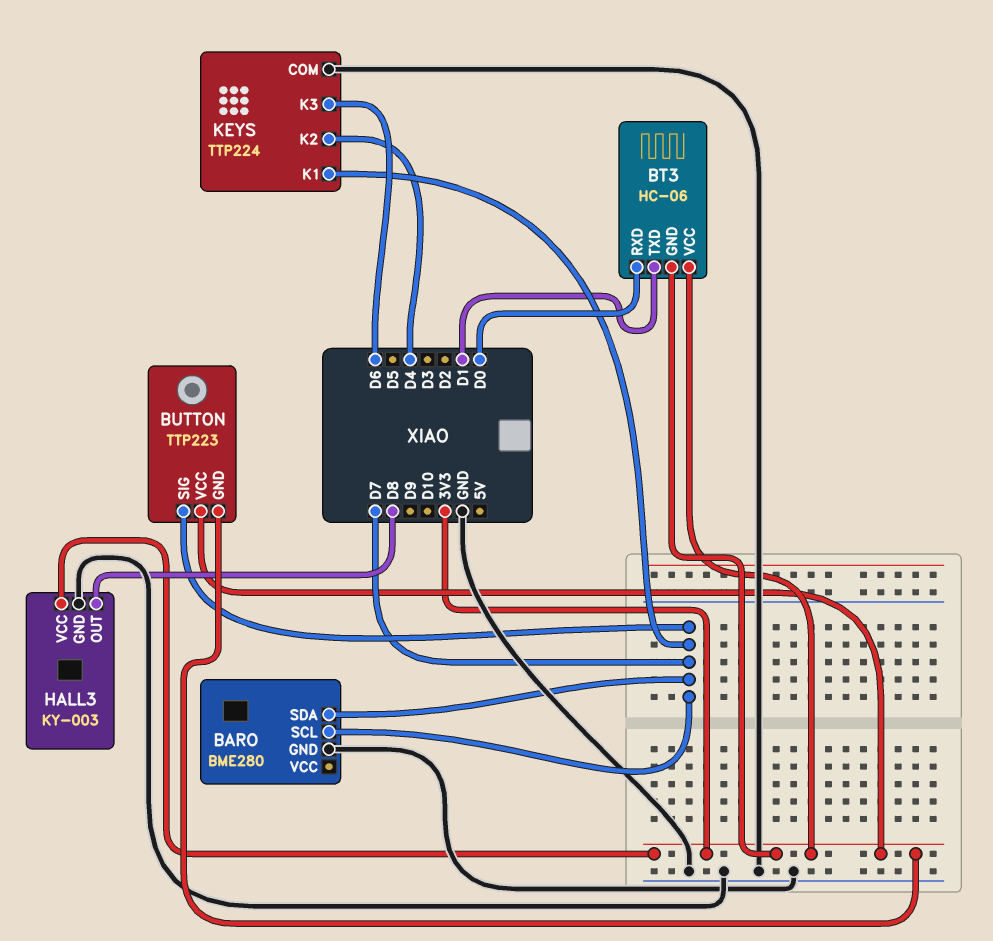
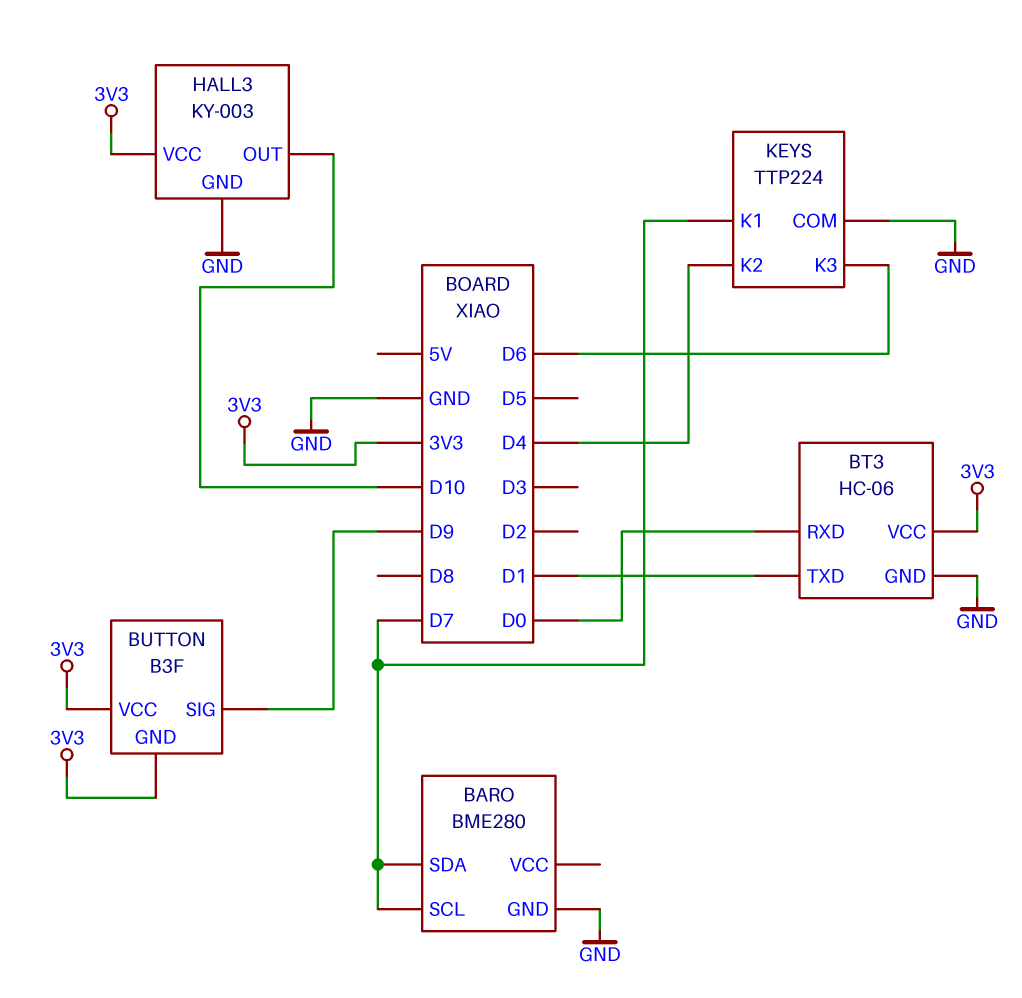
BT3 pin GND: 3V3 -> GND
BUTTON: TTP223 -> B3F
BUTTON pin SIG: D7 -> D9
HALL3 pin OUT: D8 -> D10

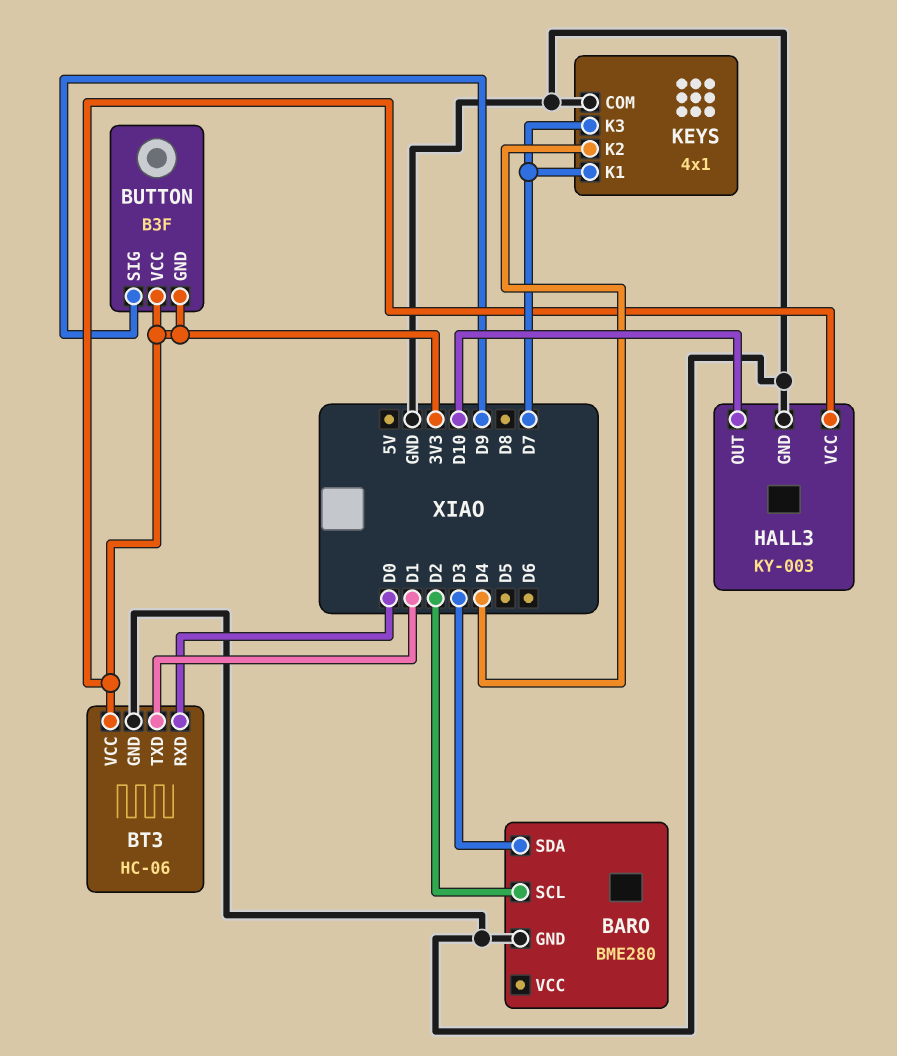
BARO pin SCL: D7 -> D2
BARO pin SDA: D7 -> D3
KEYS: TTP224 -> 4x1
KEYS pin K3: D6 -> D7

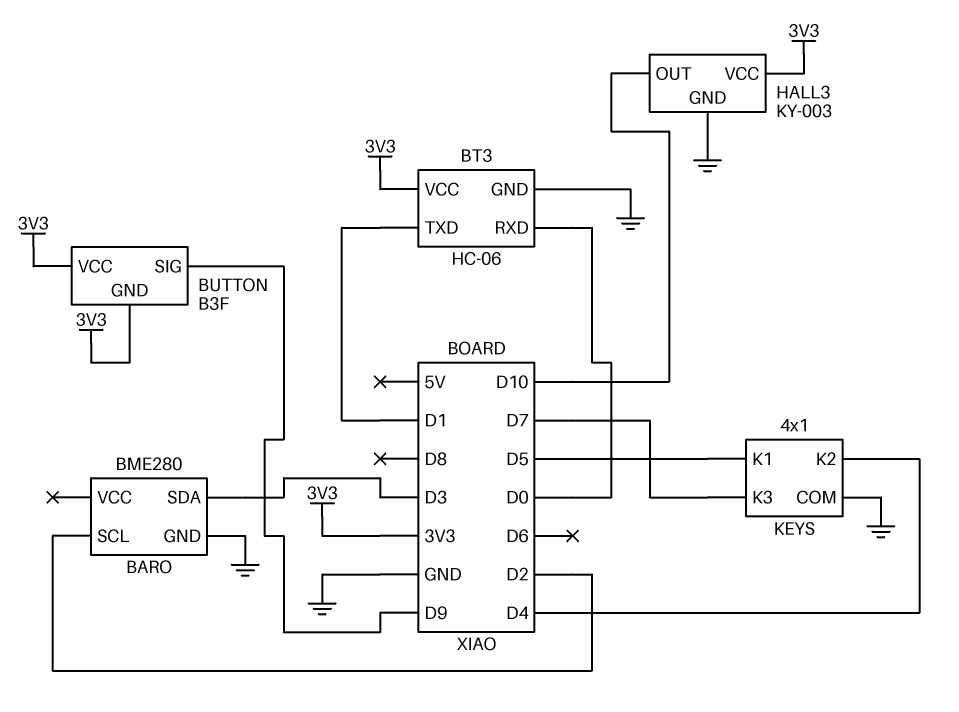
KEYS pin K1: D7 -> D5

